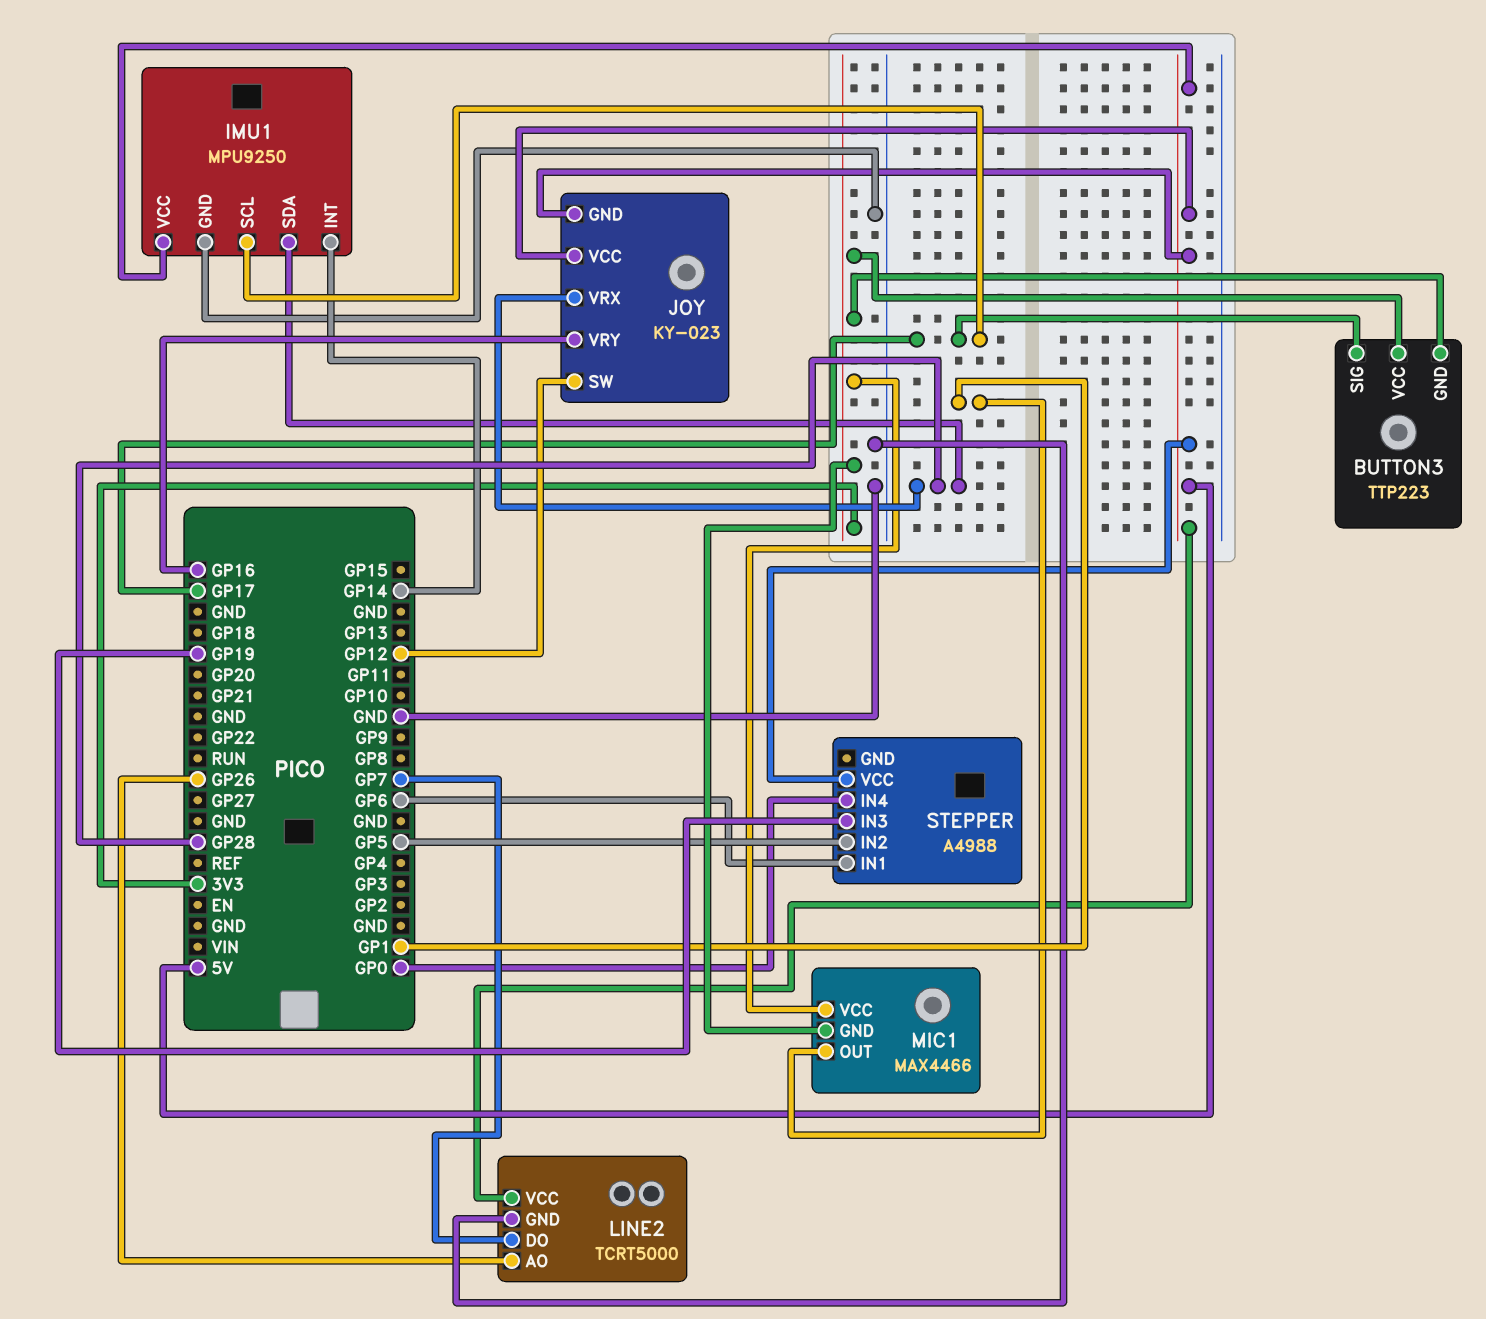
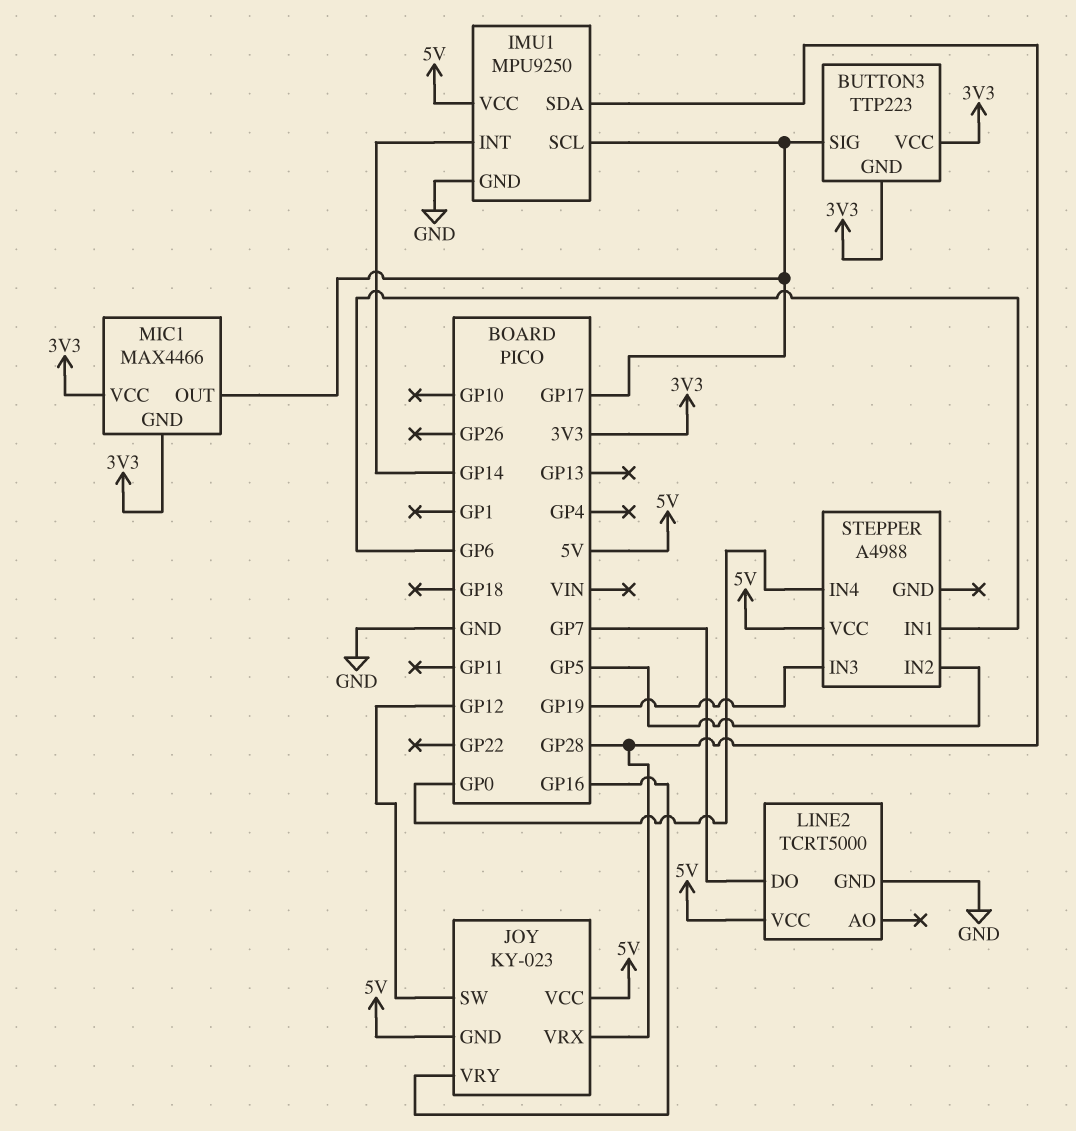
LINE2 pin AO: GP26 -> none
MIC1 pin OUT: GP1 -> GP17

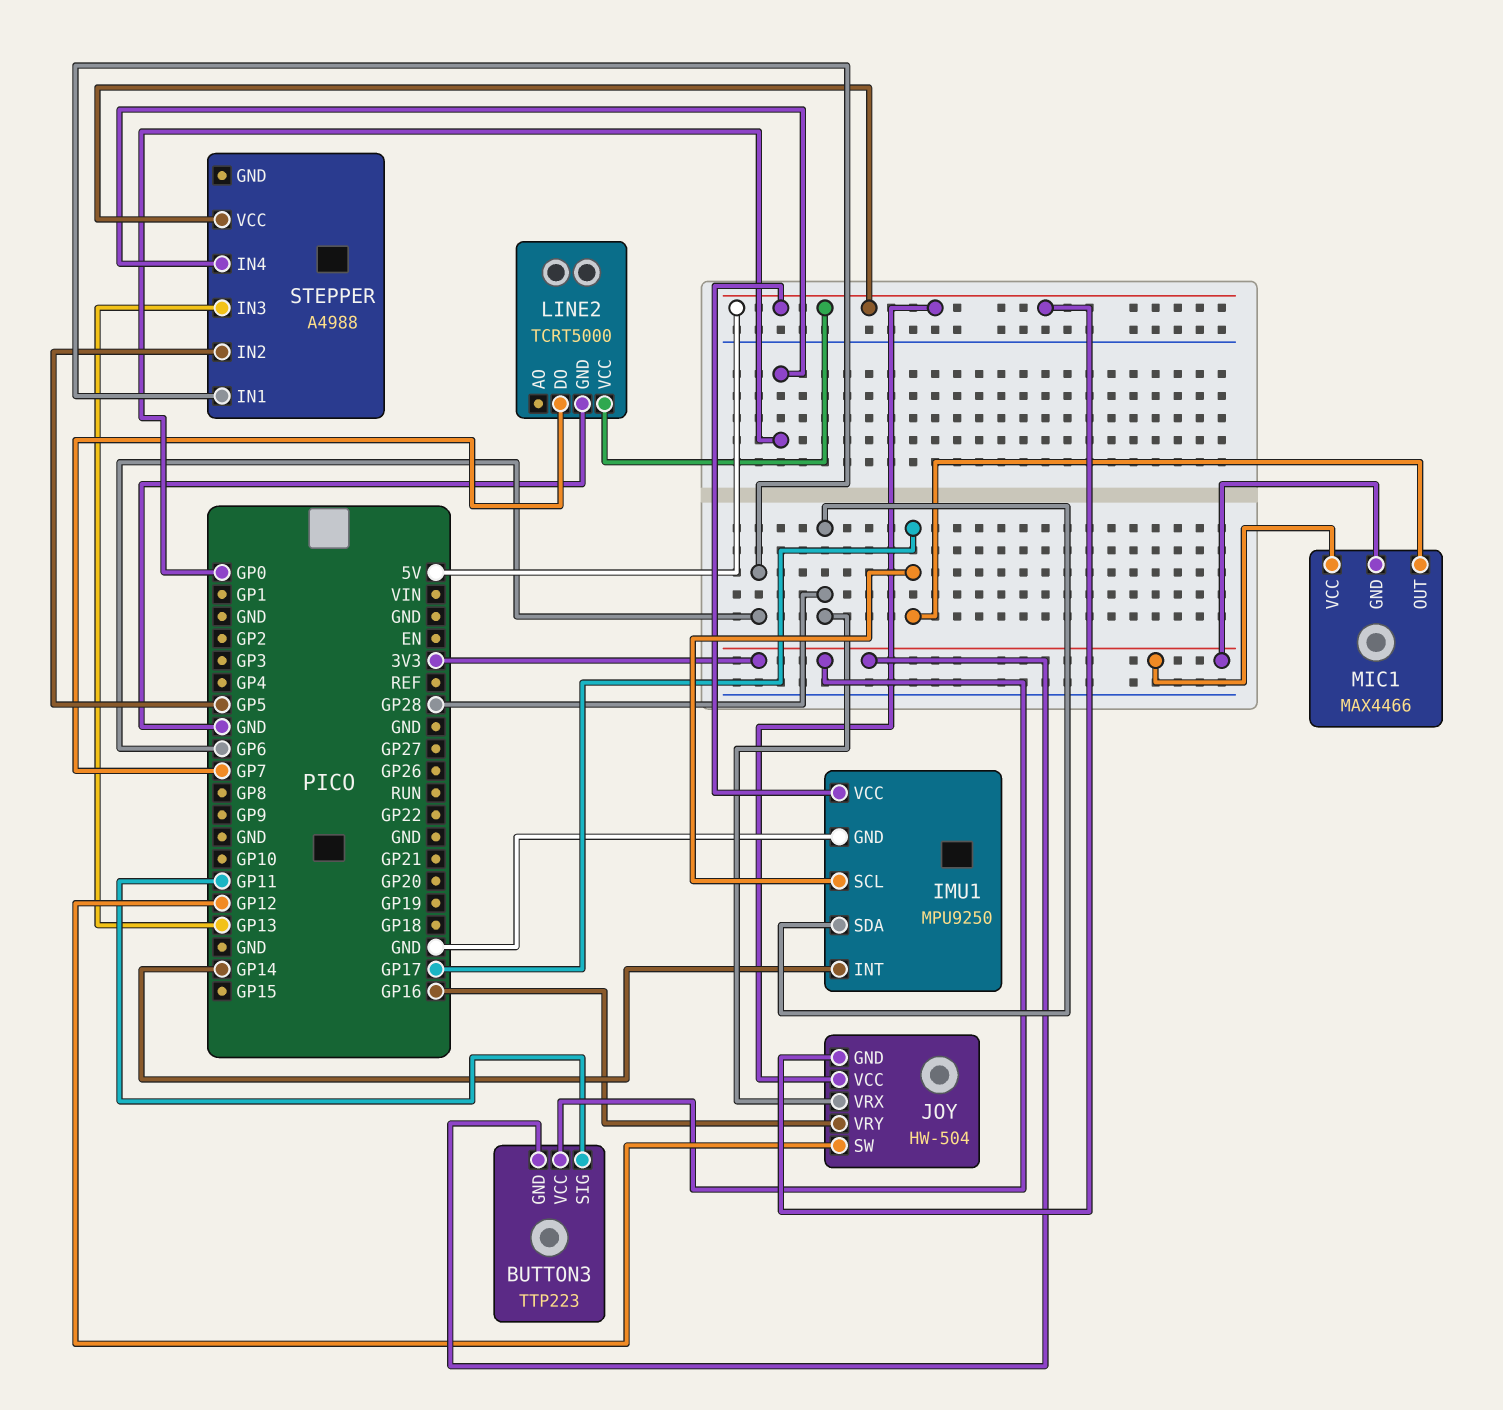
BUTTON3 pin SIG: GP17 -> GP11
JOY: KY-023 -> HW-504
STEPPER pin IN3: GP19 -> GP13

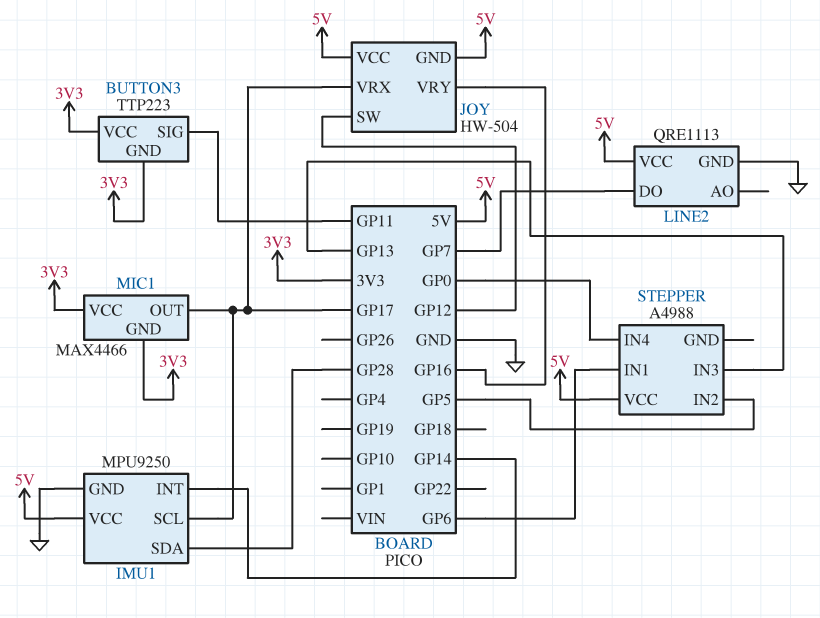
JOY pin VRX: GP28 -> GP17
LINE2: TCRT5000 -> QRE1113

